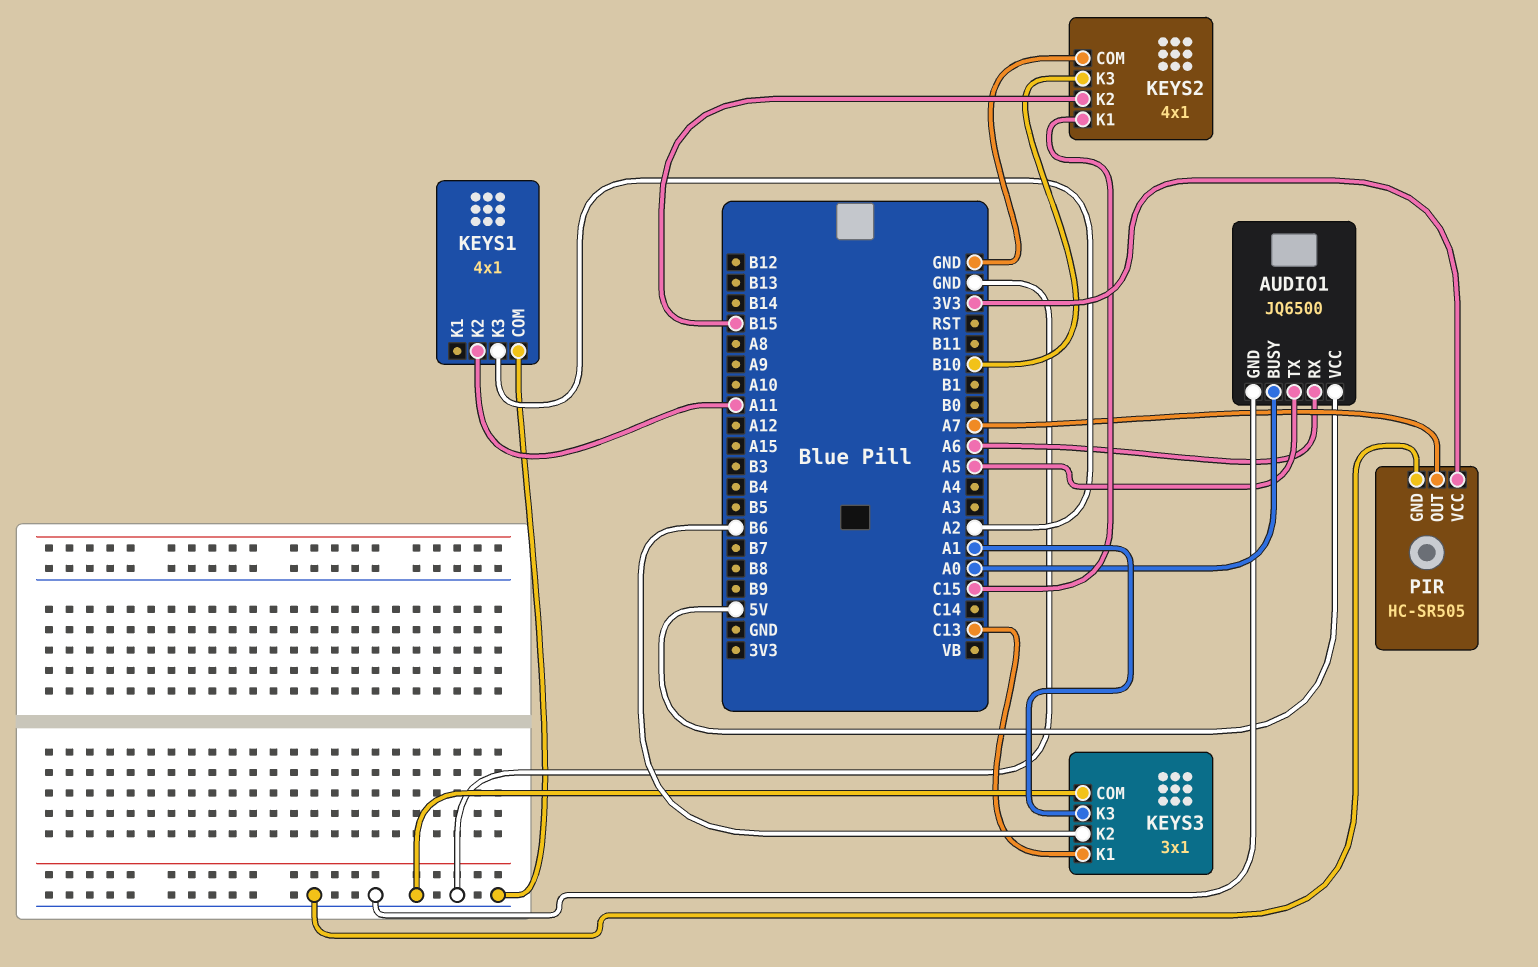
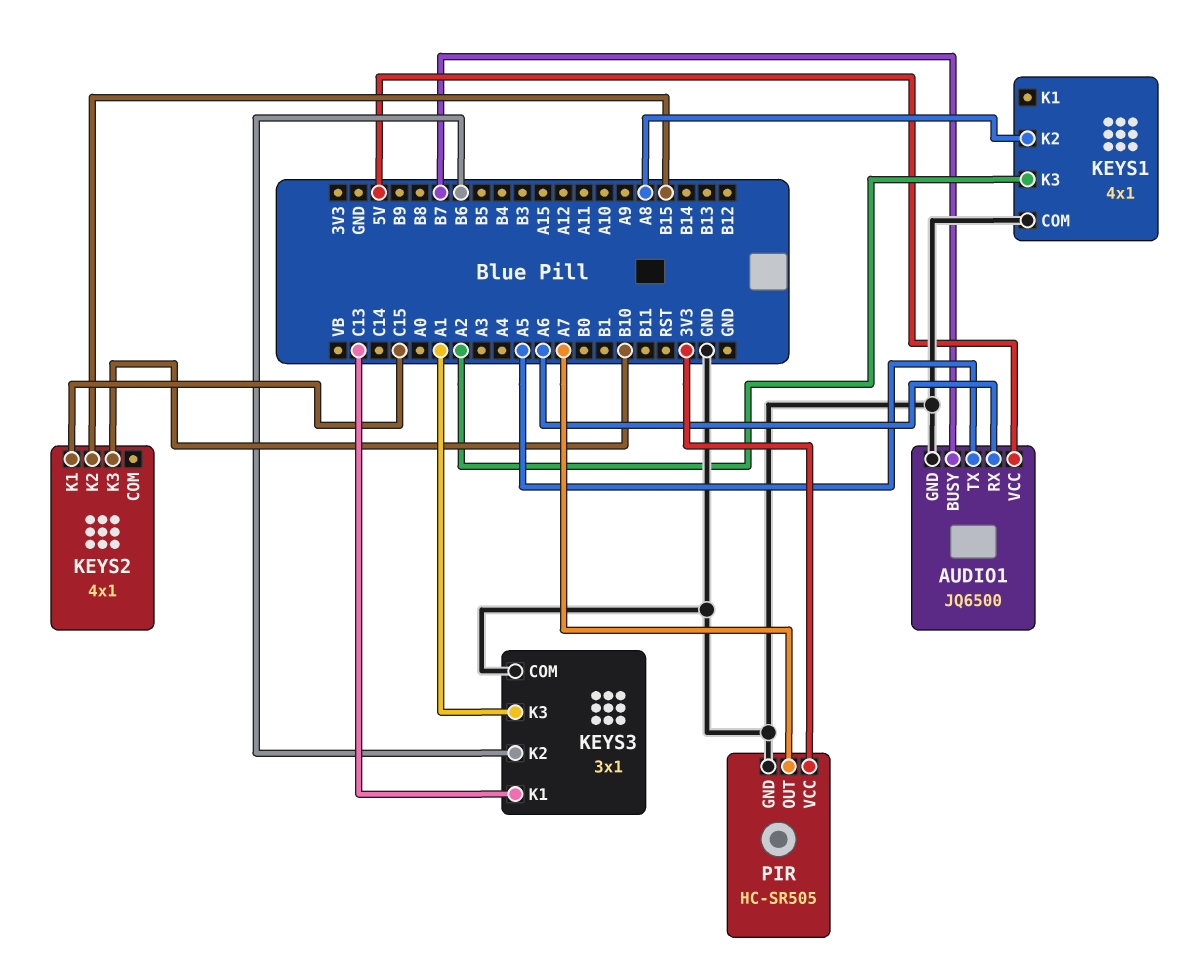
AUDIO1 pin BUSY: A0 -> B7
KEYS1 pin K2: A11 -> A8
KEYS2 pin COM: GND -> none

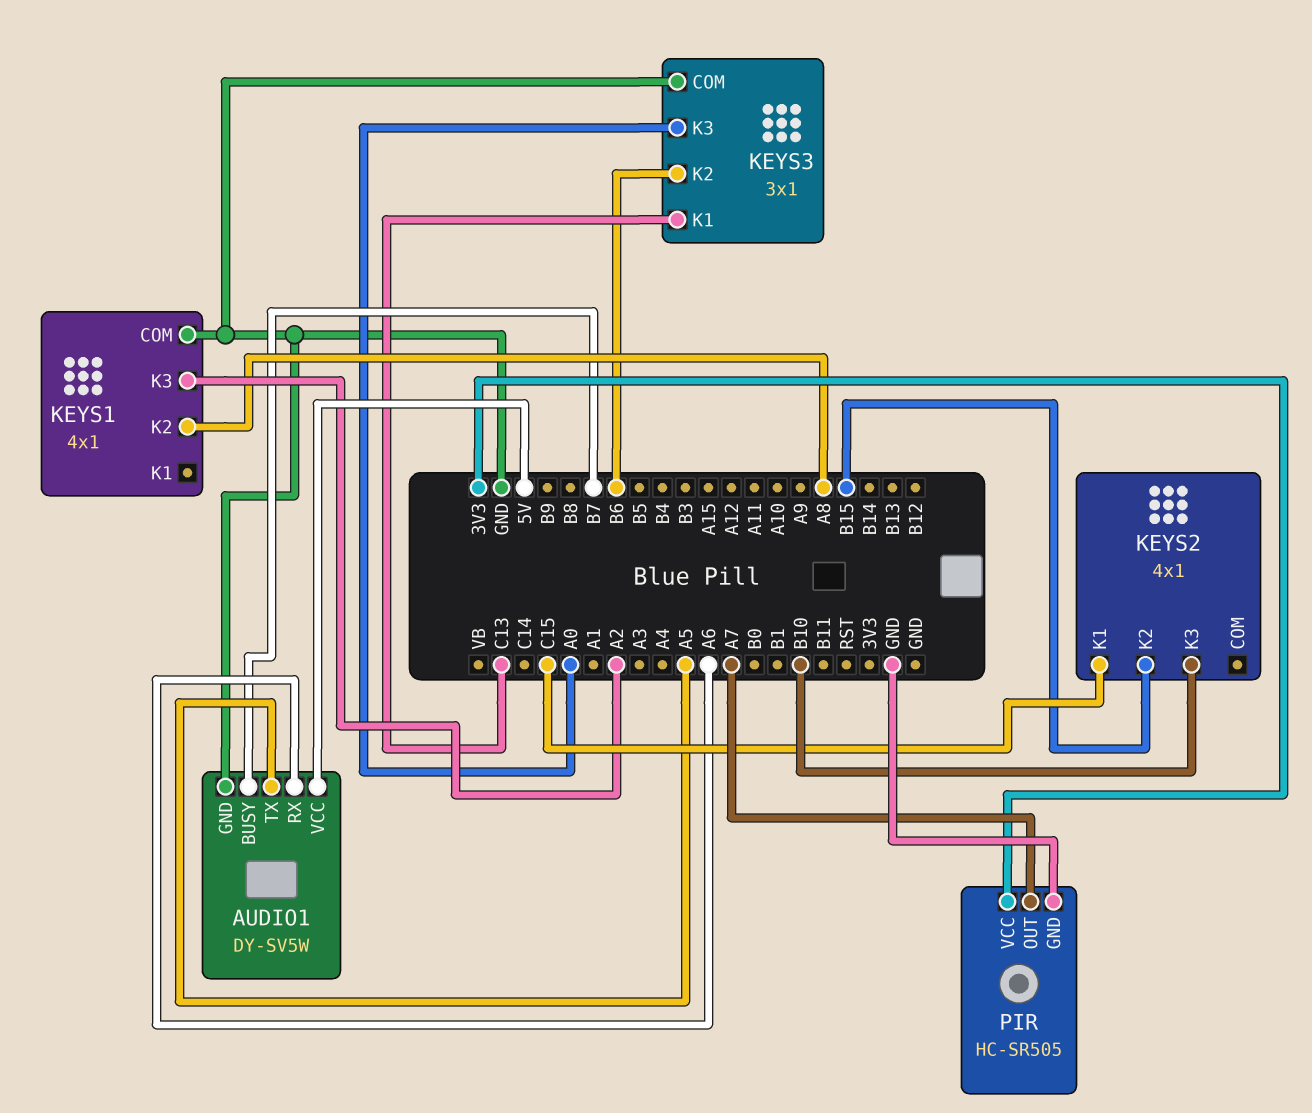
AUDIO1: JQ6500 -> DY-SV5W
KEYS3 pin K3: A1 -> A0

